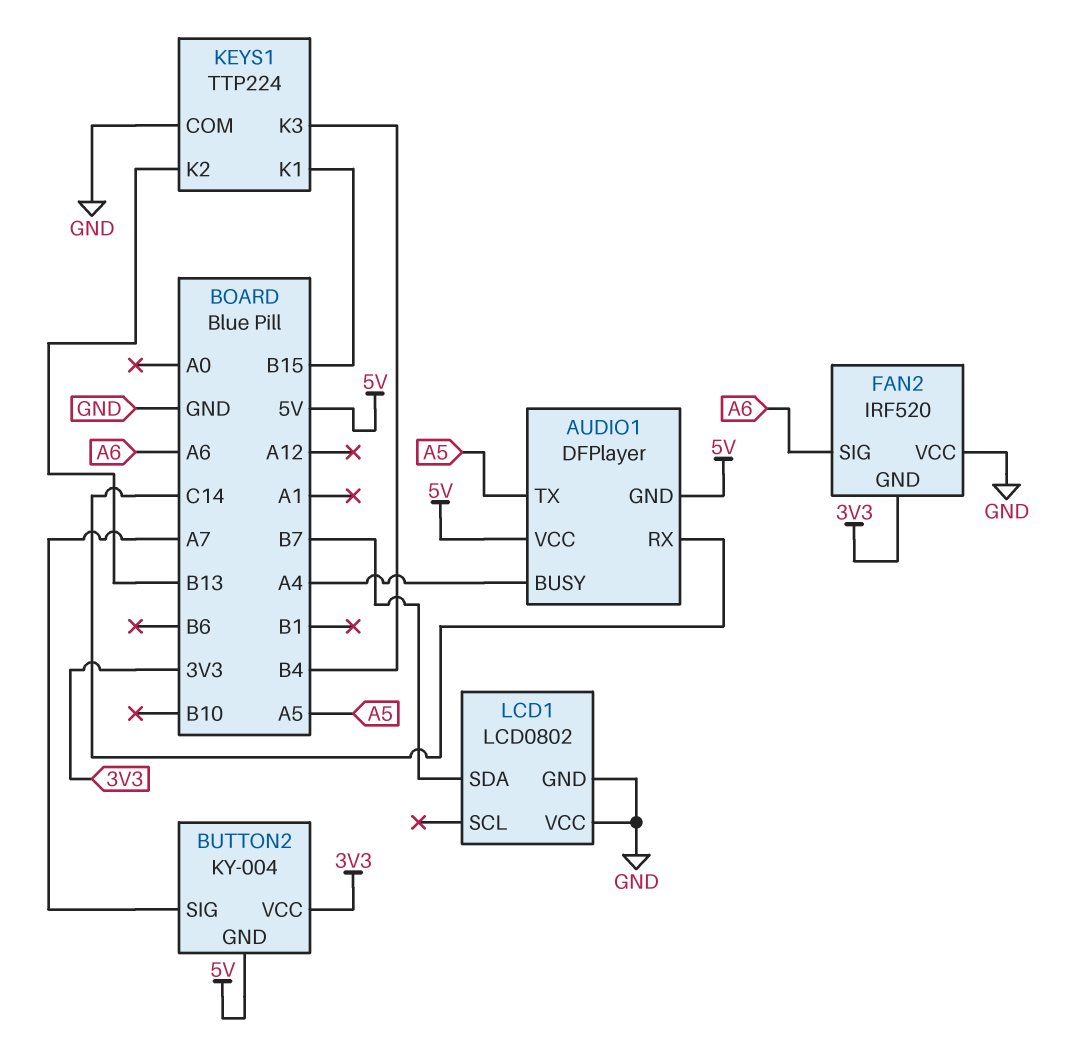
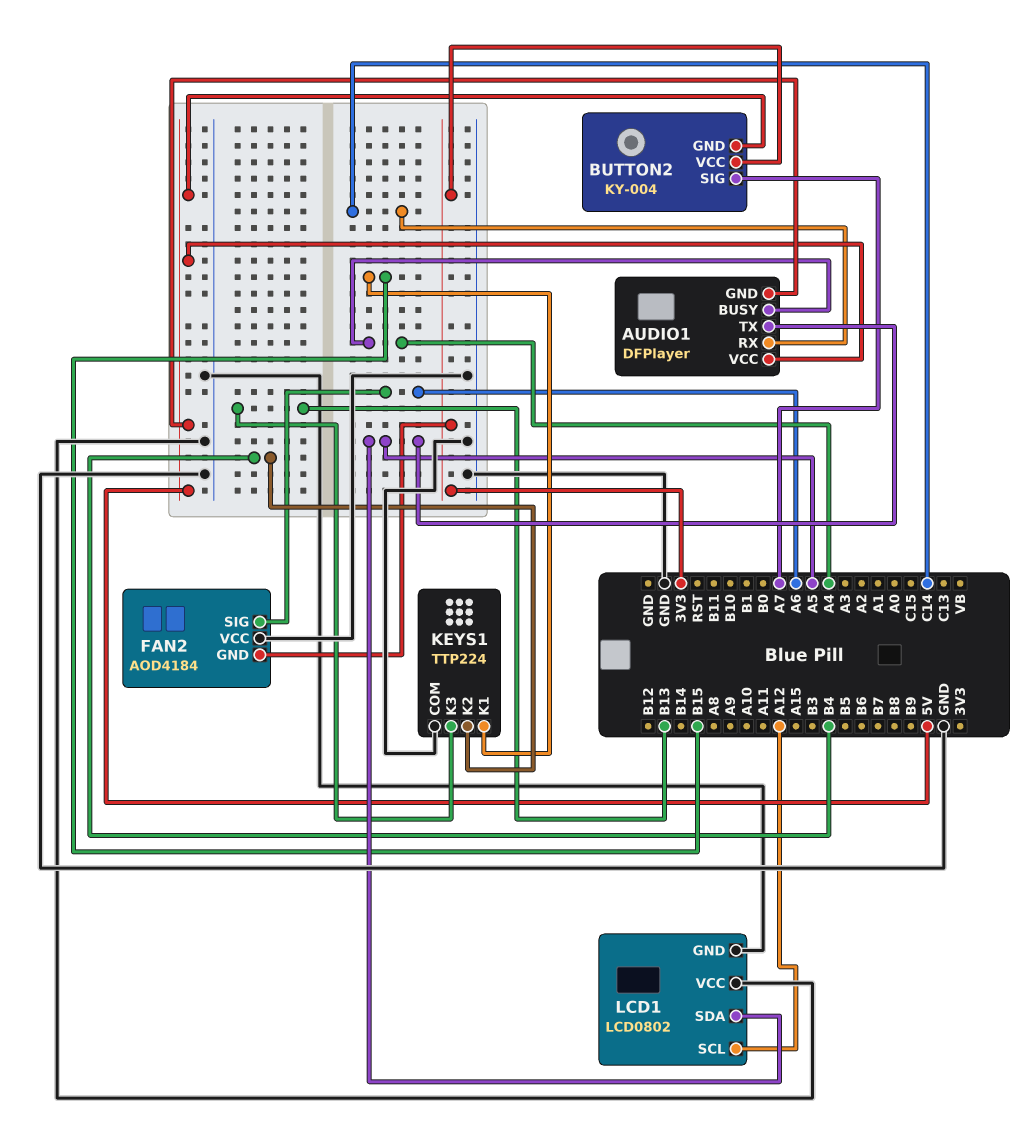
FAN2: IRF520 -> AOD4184
KEYS1 pin K2: B13 -> B4
KEYS1 pin K3: B4 -> B13
LCD1 pin SCL: none -> A12
LCD1 pin SDA: B7 -> A5

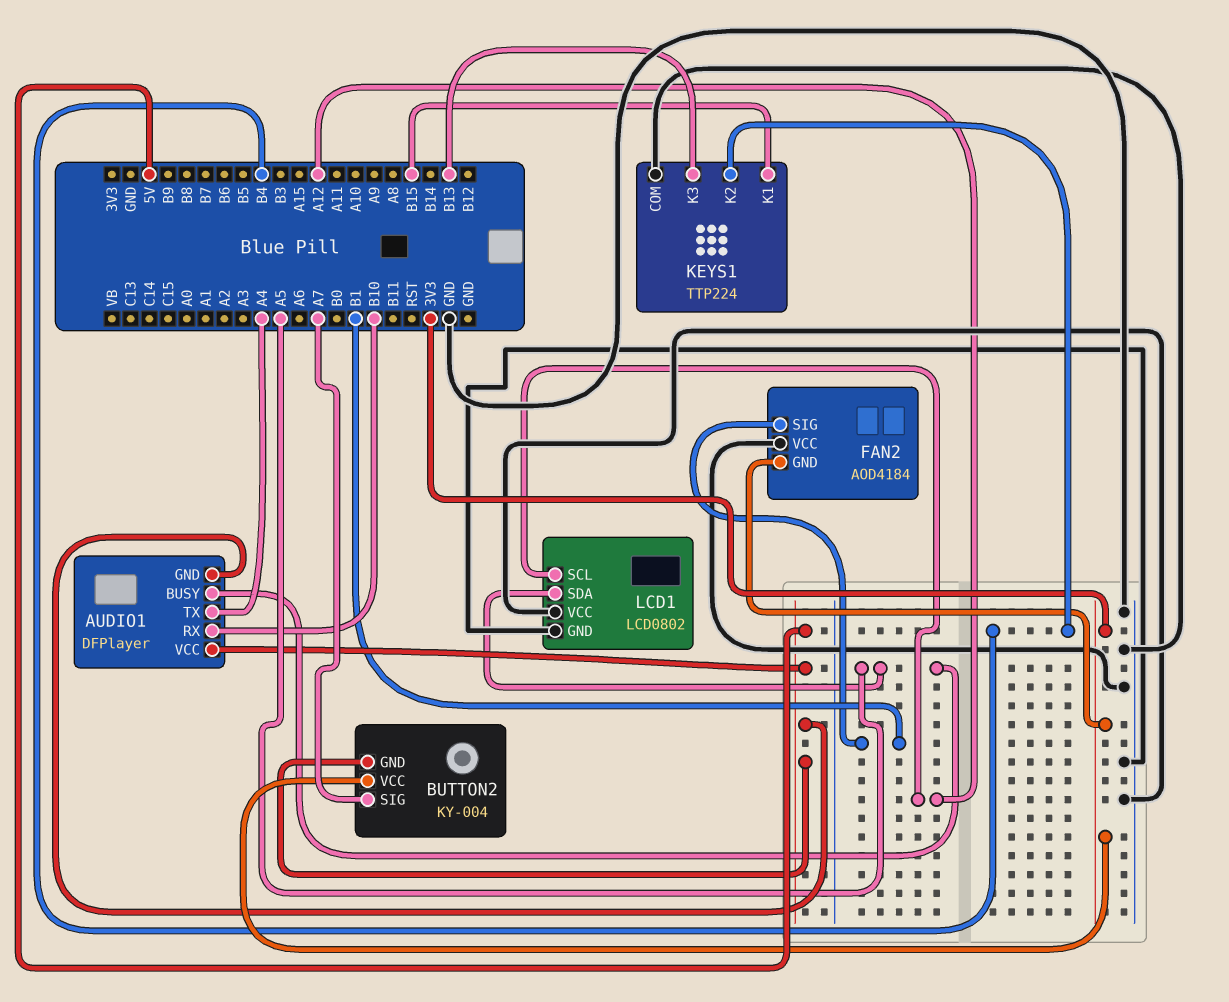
AUDIO1 pin BUSY: A4 -> A5
AUDIO1 pin RX: C14 -> B10
AUDIO1 pin TX: A5 -> A4
FAN2 pin SIG: A6 -> B1

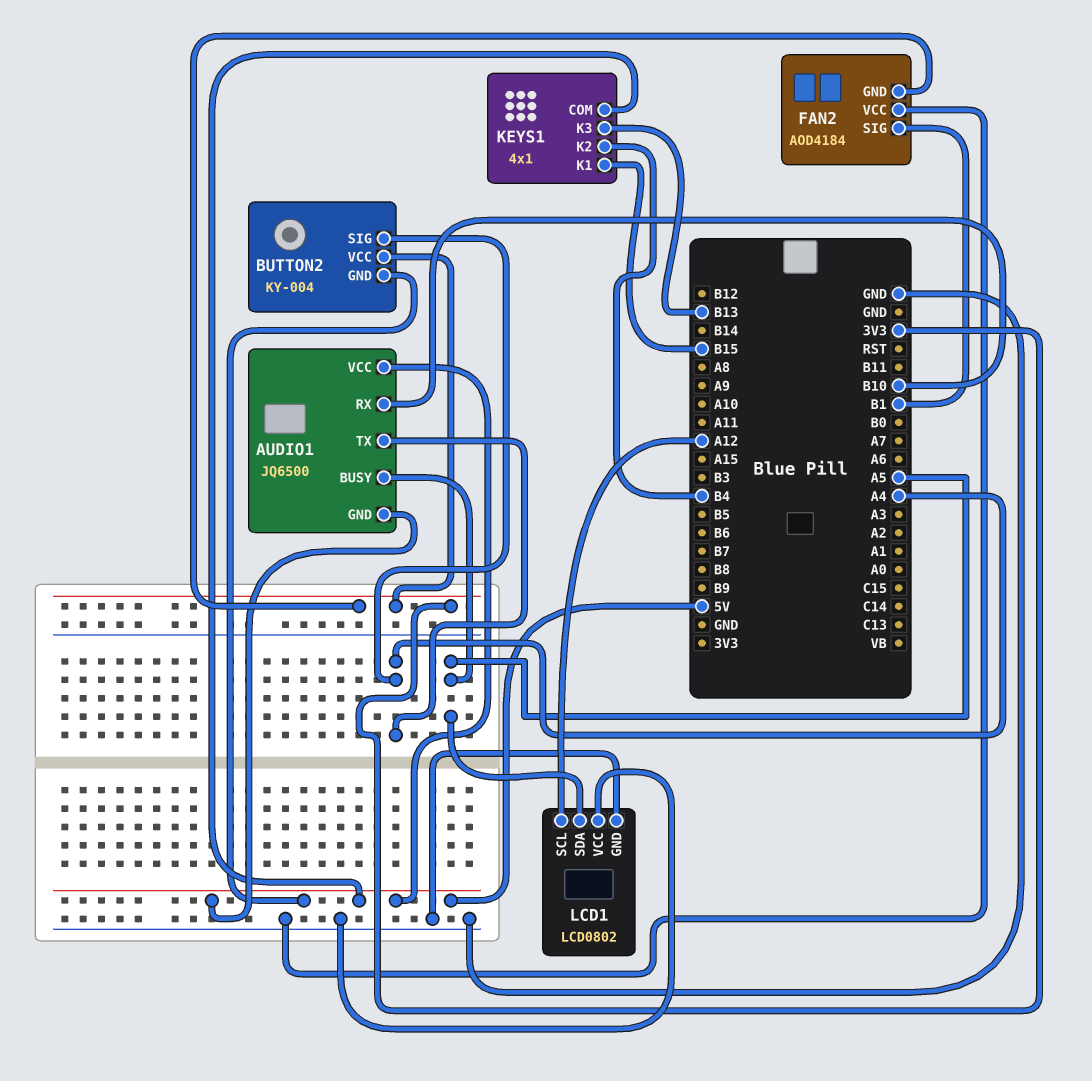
AUDIO1: DFPlayer -> JQ6500
BUTTON2 pin SIG: A7 -> A4
KEYS1: TTP224 -> 4x1
KEYS1 pin COM: GND -> 5V

